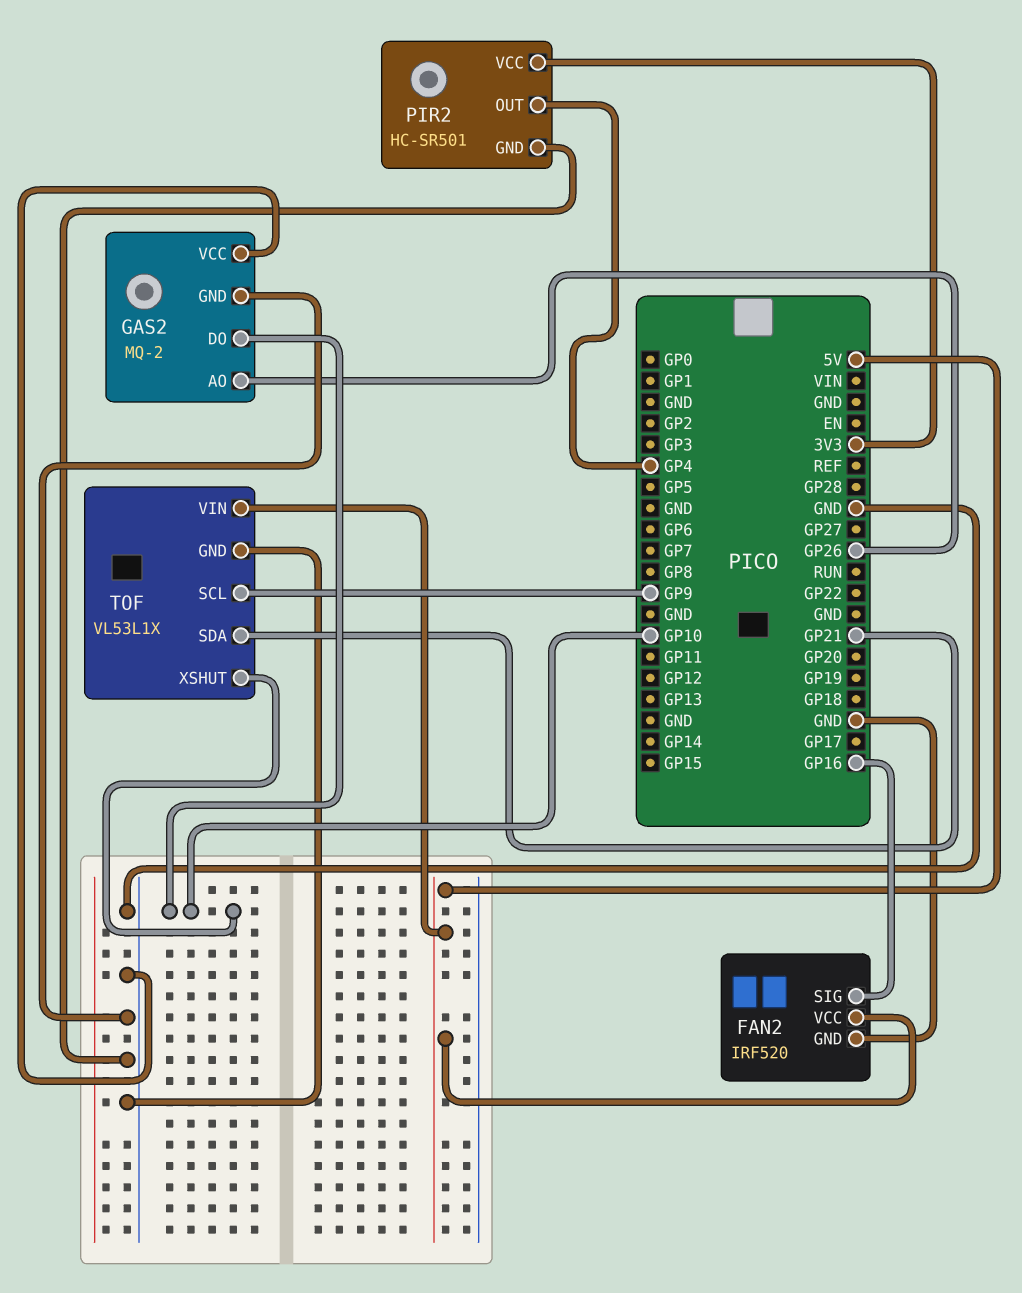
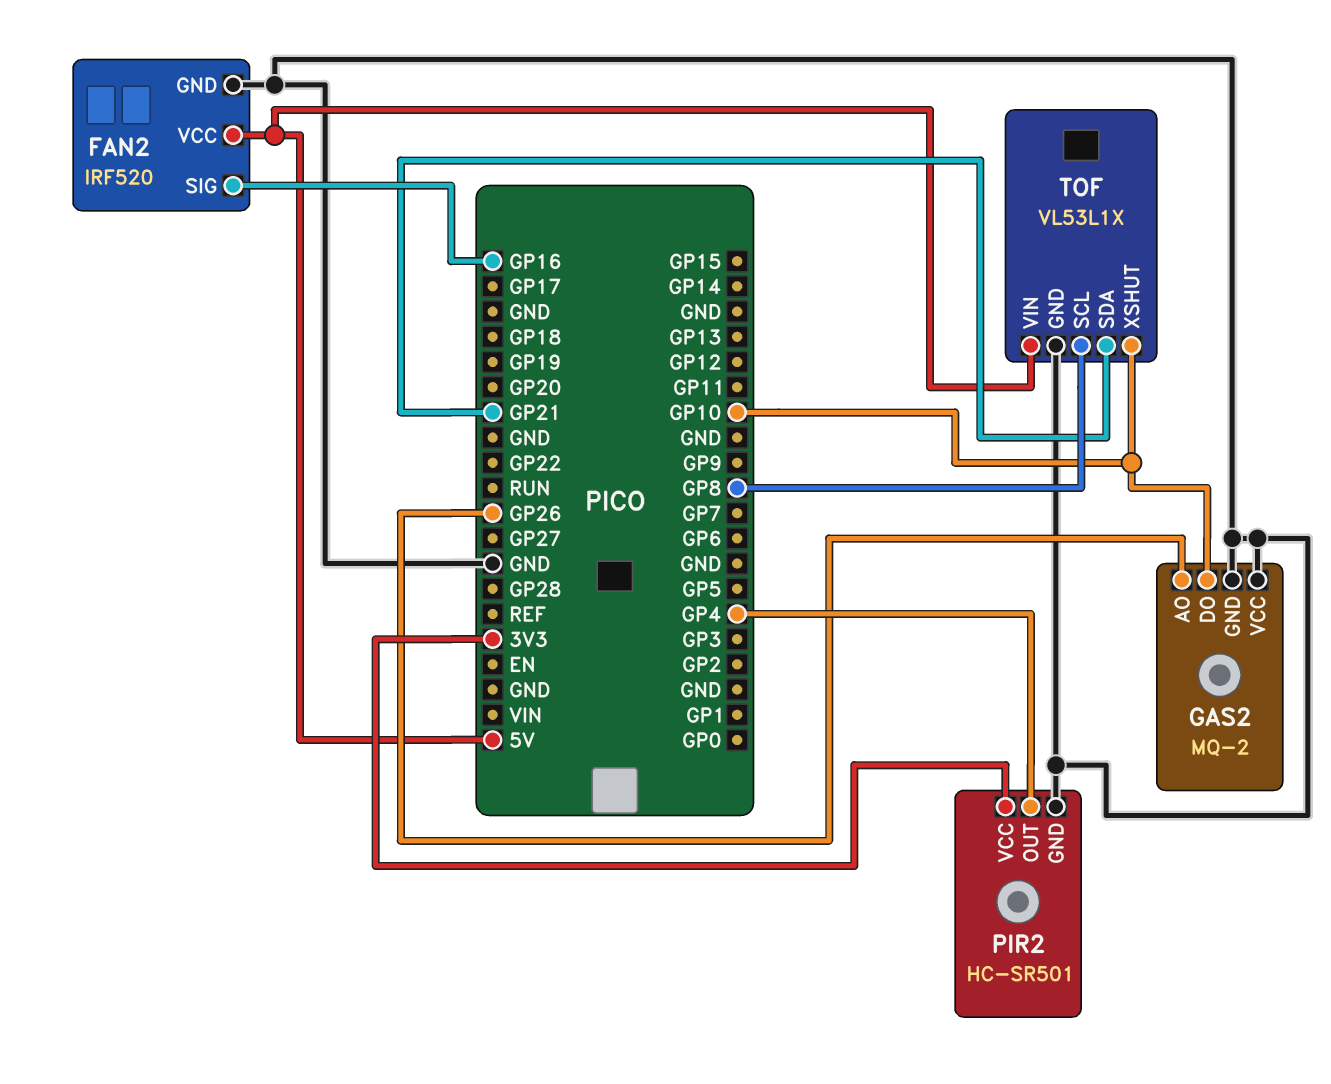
TOF pin SCL: GP9 -> GP8

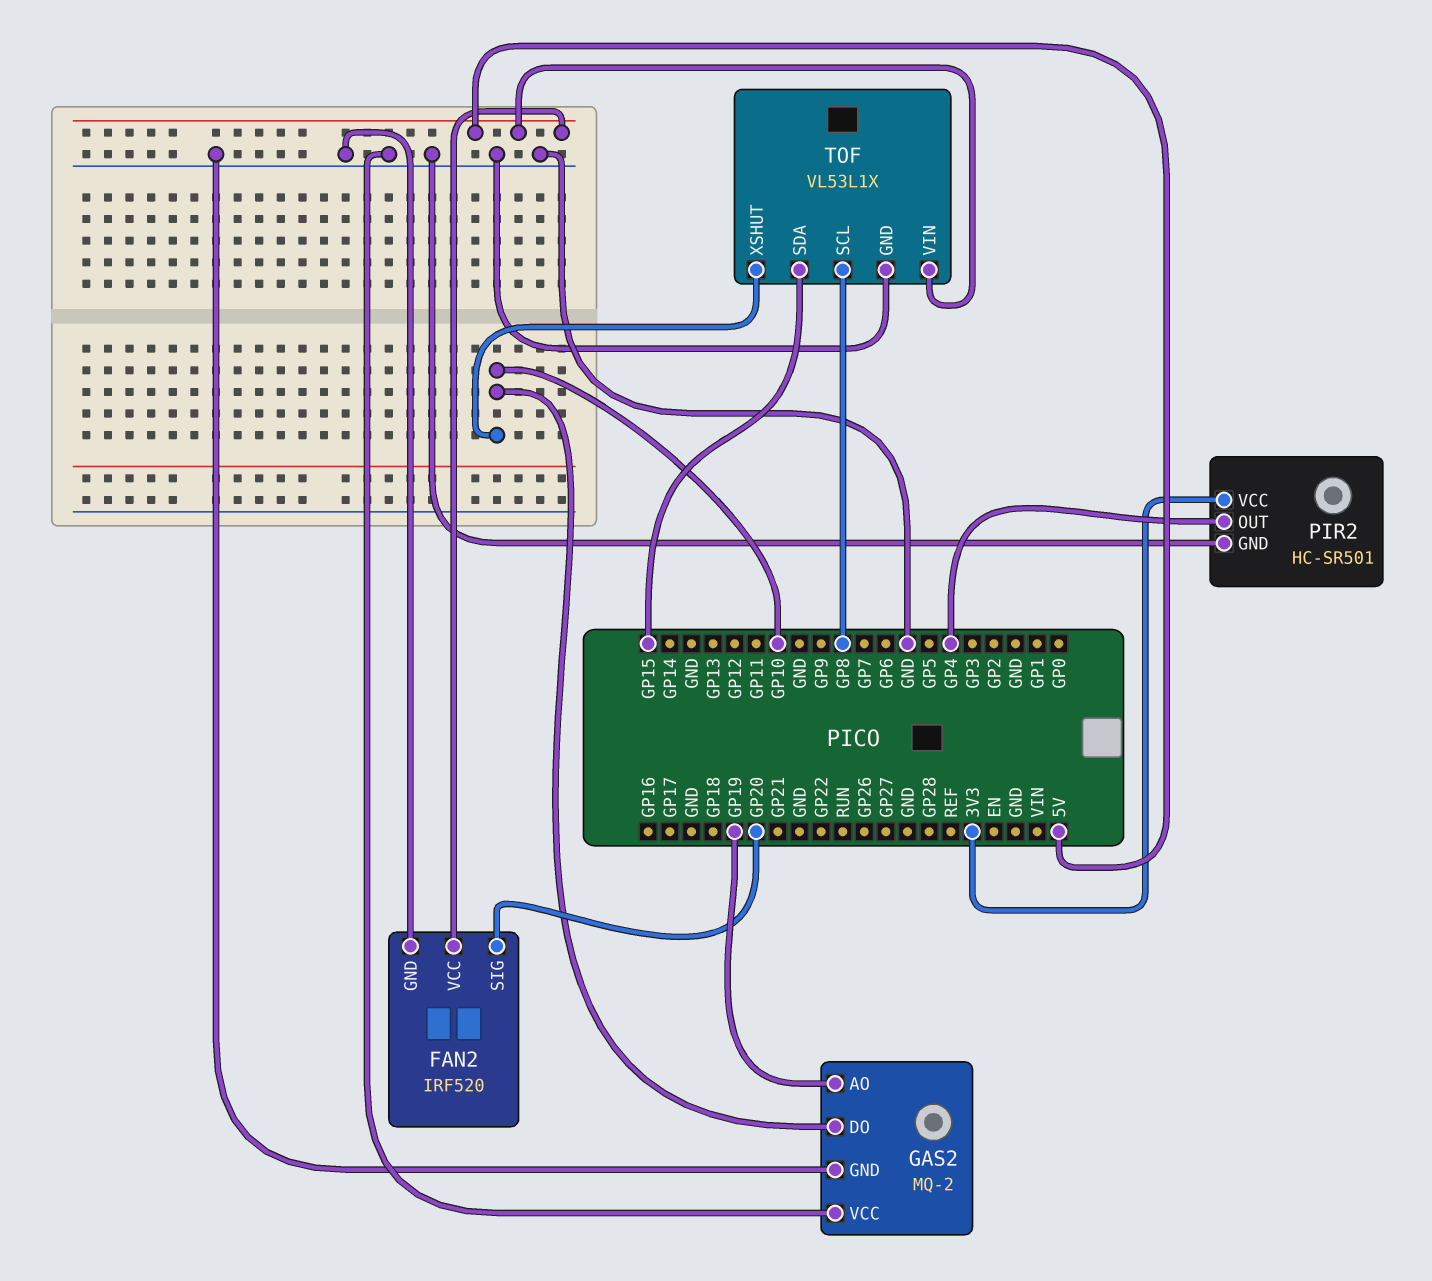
FAN2 pin SIG: GP16 -> GP20
GAS2 pin AO: GP26 -> GP19
TOF pin SDA: GP21 -> GP15

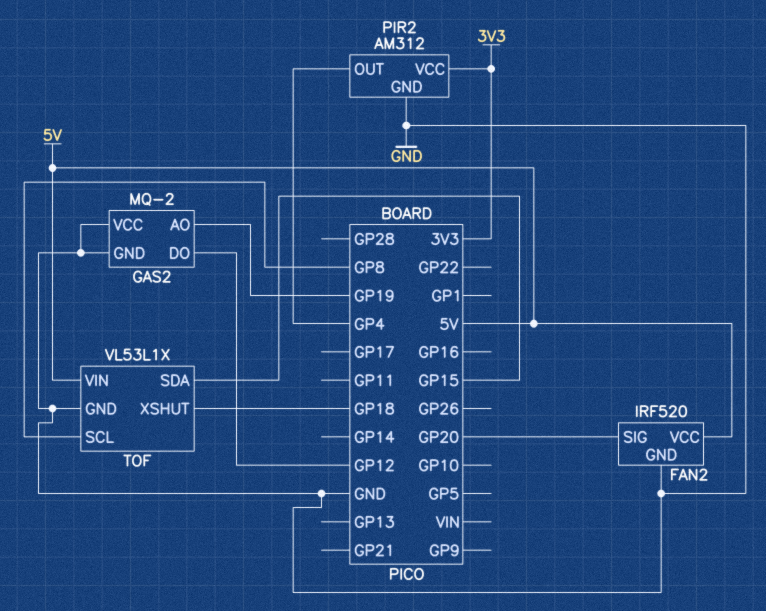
GAS2 pin DO: GP10 -> GP12
PIR2: HC-SR501 -> AM312
TOF pin XSHUT: GP10 -> GP18

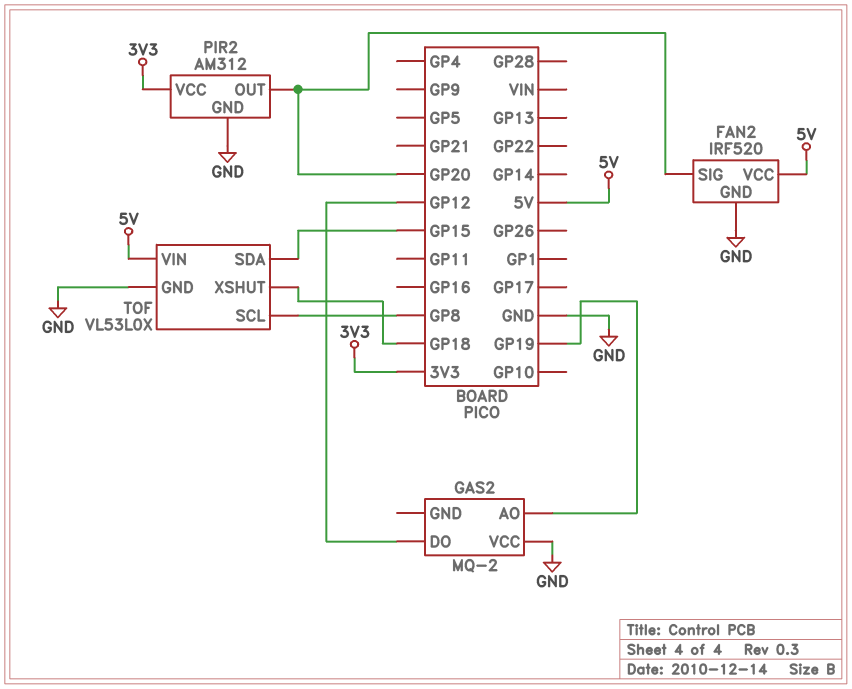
GAS2 pin GND: GND -> none
PIR2 pin OUT: GP4 -> GP20
TOF: VL53L1X -> VL53L0X

